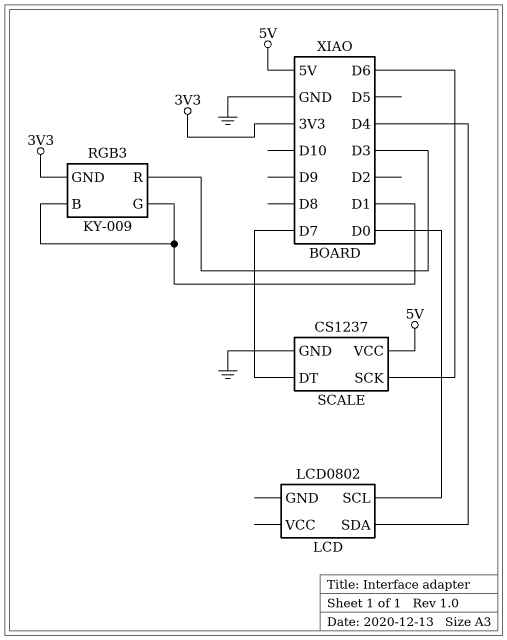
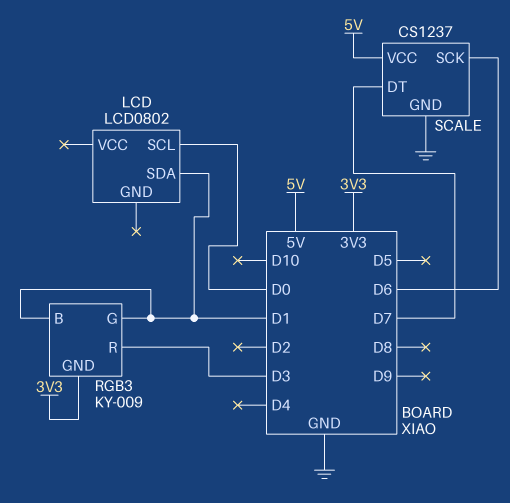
LCD pin SDA: D4 -> D1

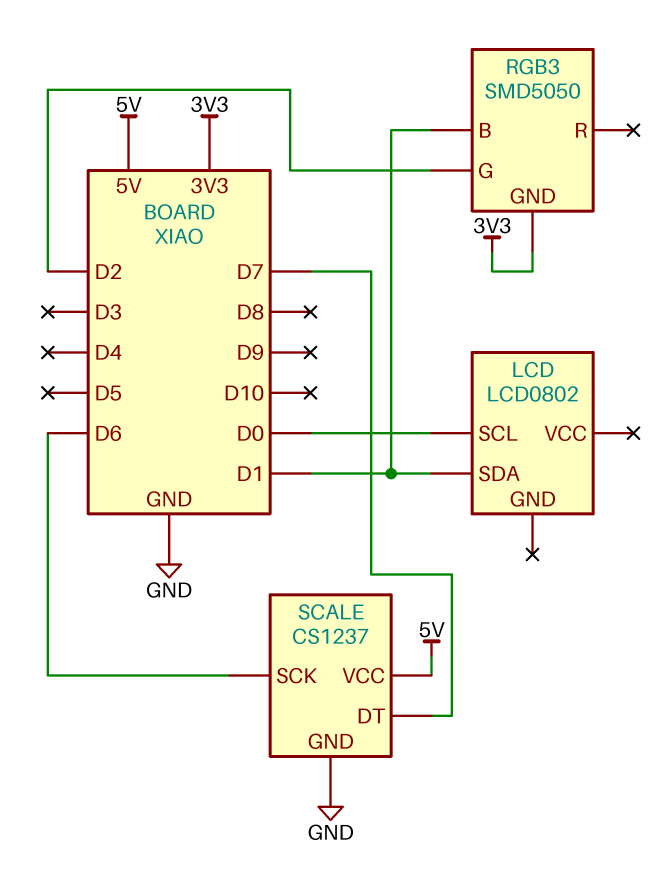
RGB3: KY-009 -> SMD5050
RGB3 pin G: D1 -> D2
RGB3 pin R: D3 -> none

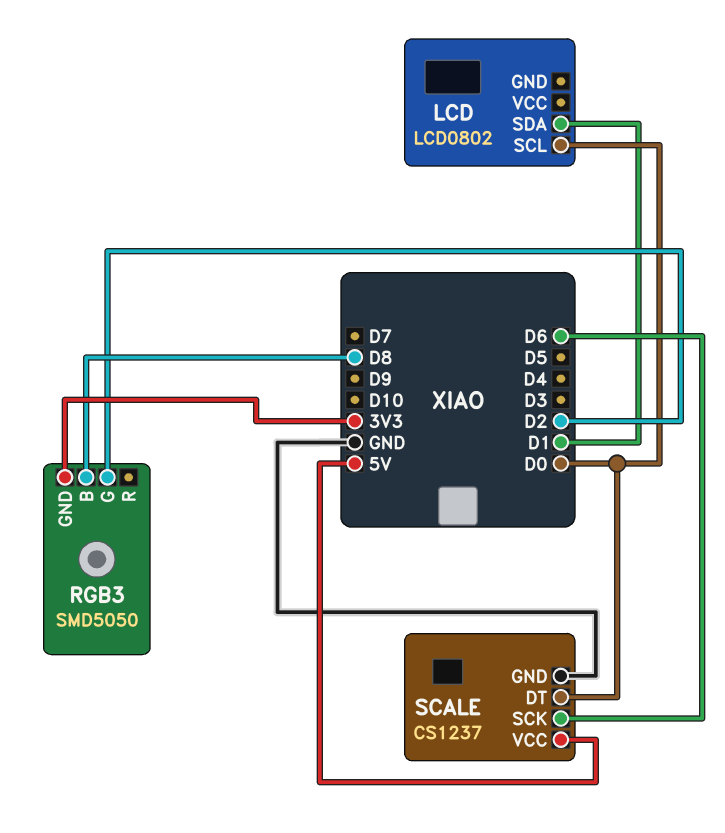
RGB3 pin B: D1 -> D8
SCALE pin DT: D7 -> D0

